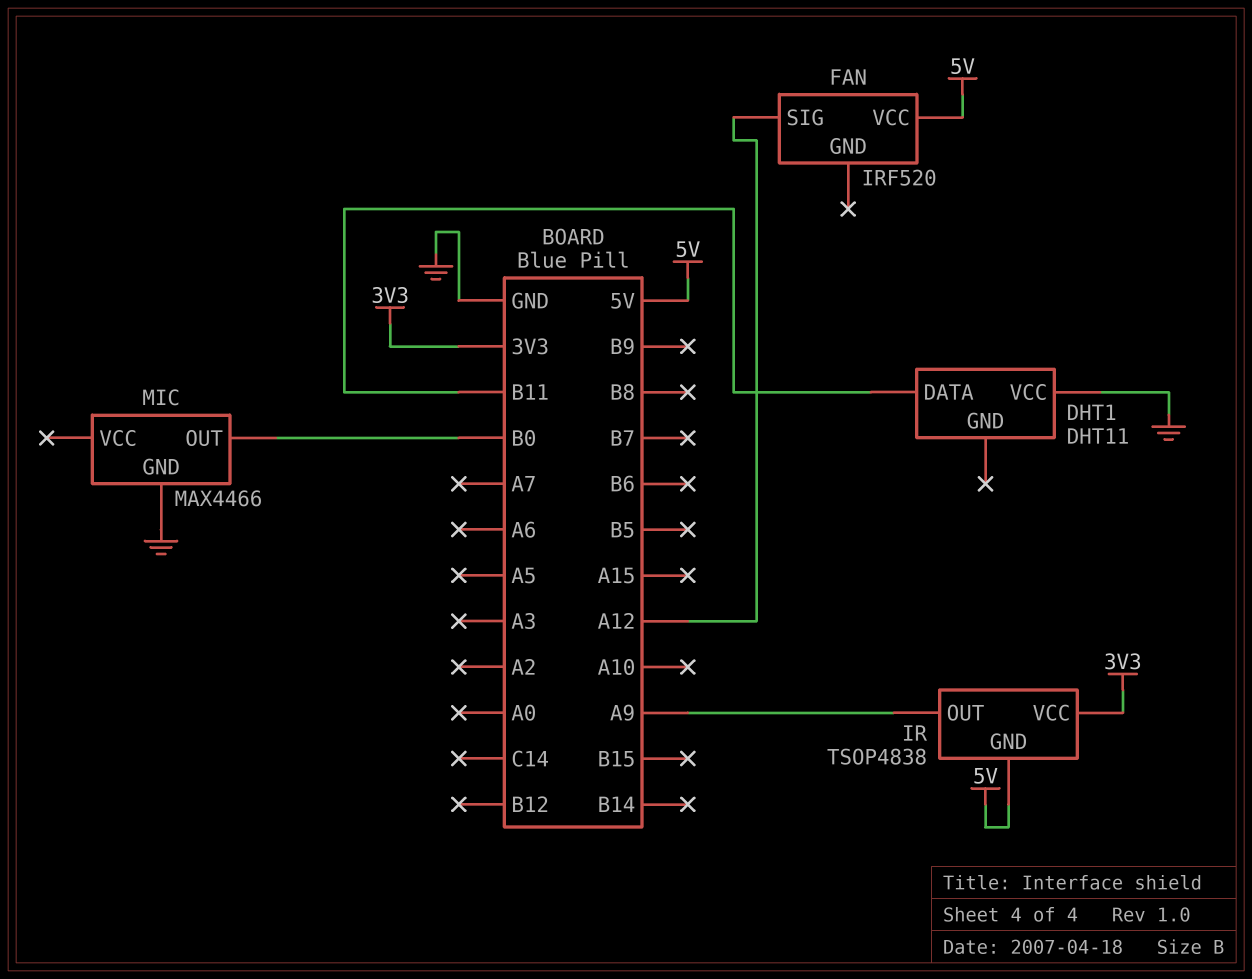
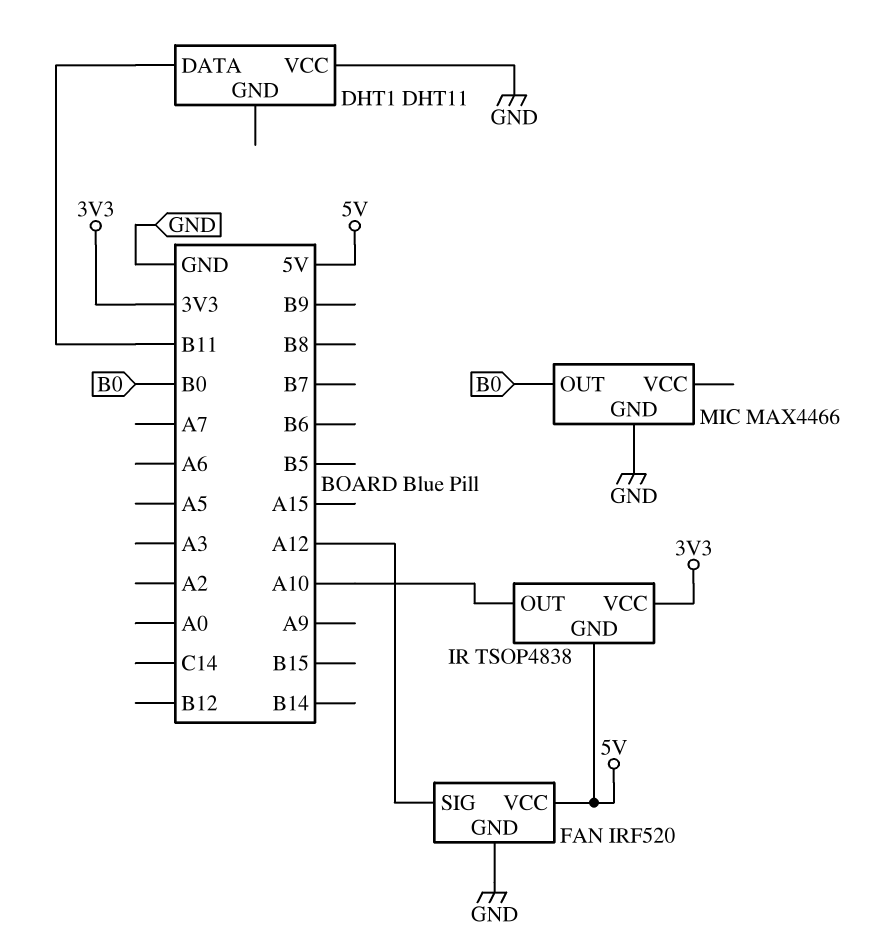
FAN pin GND: none -> GND
IR pin OUT: A9 -> A10

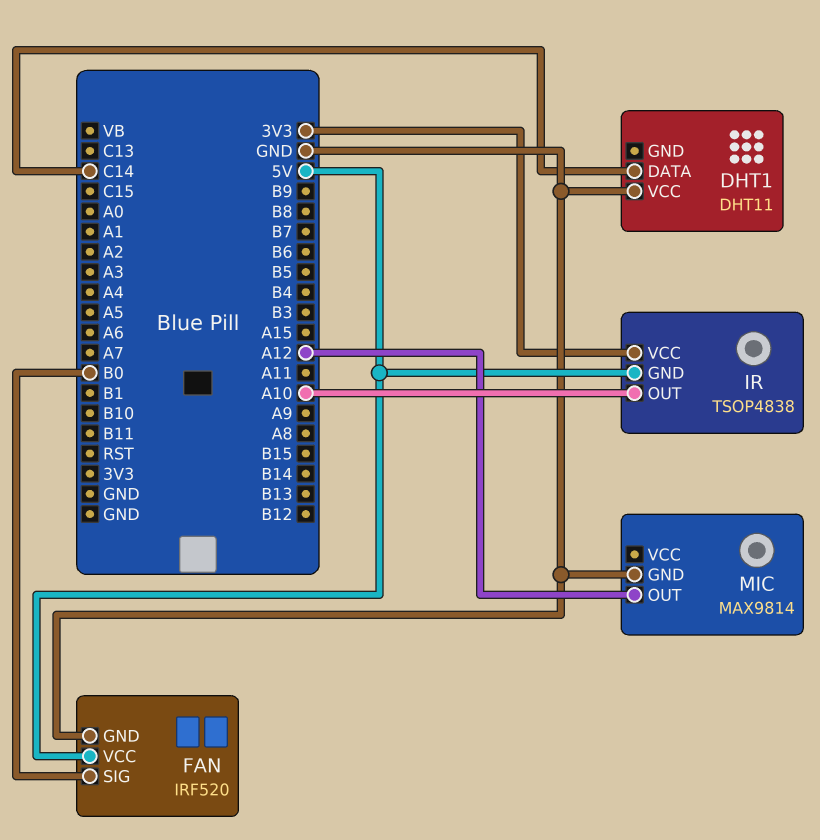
DHT1 pin DATA: B11 -> C14
FAN pin SIG: A12 -> B0
MIC: MAX4466 -> MAX9814
MIC pin OUT: B0 -> A12

